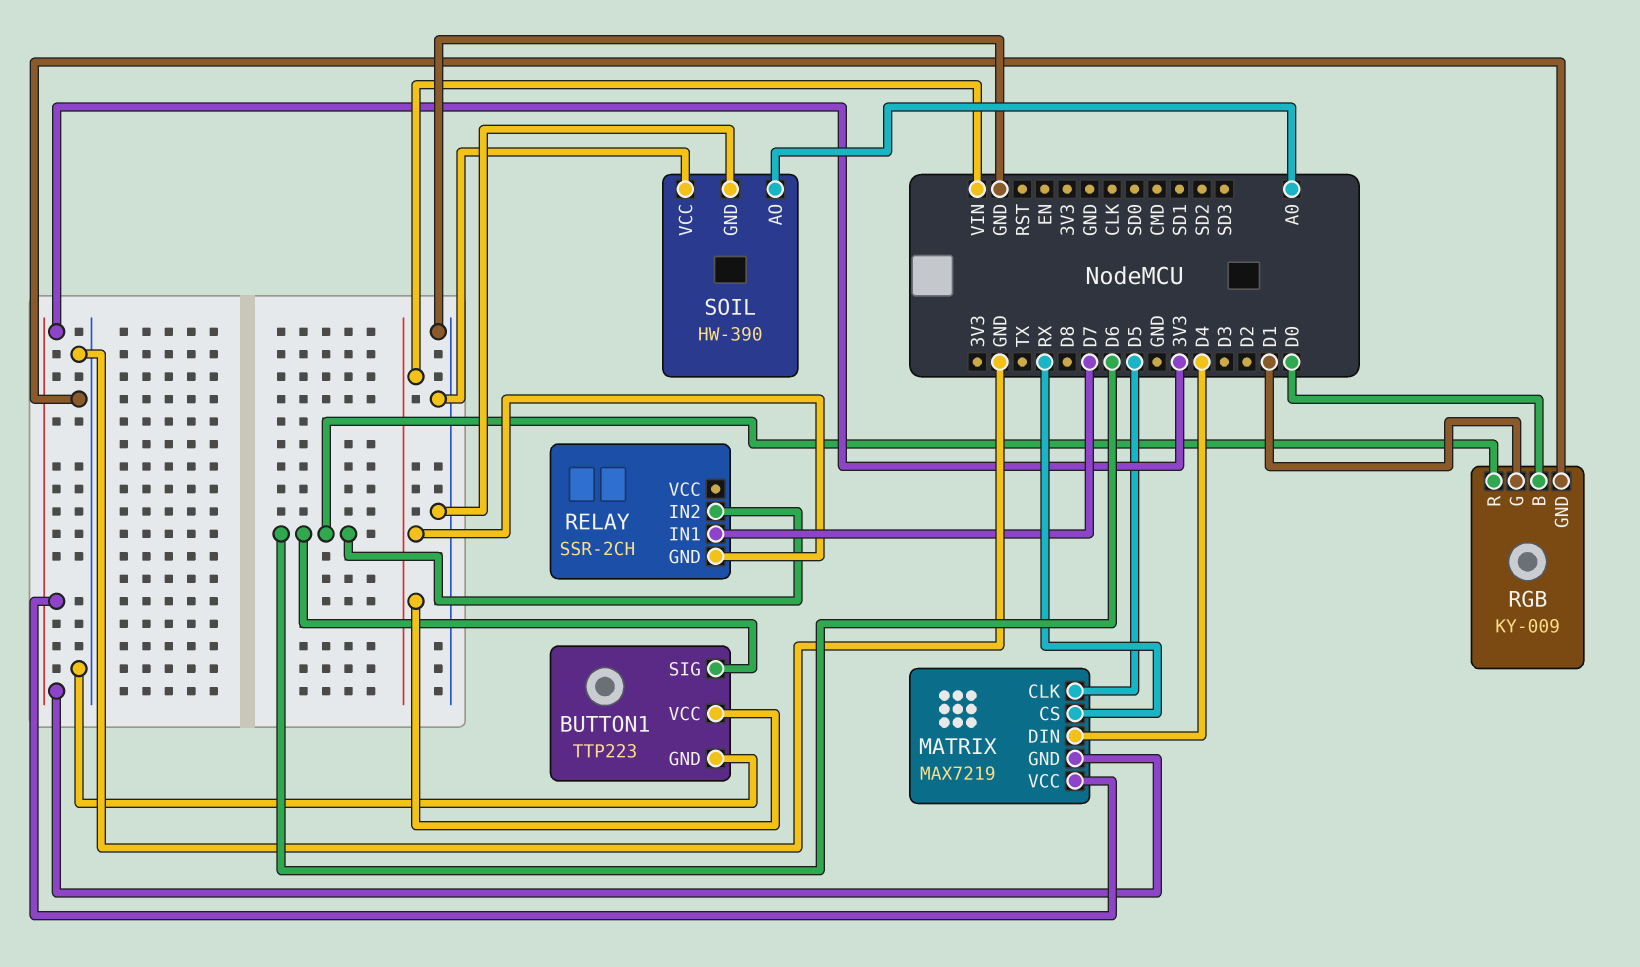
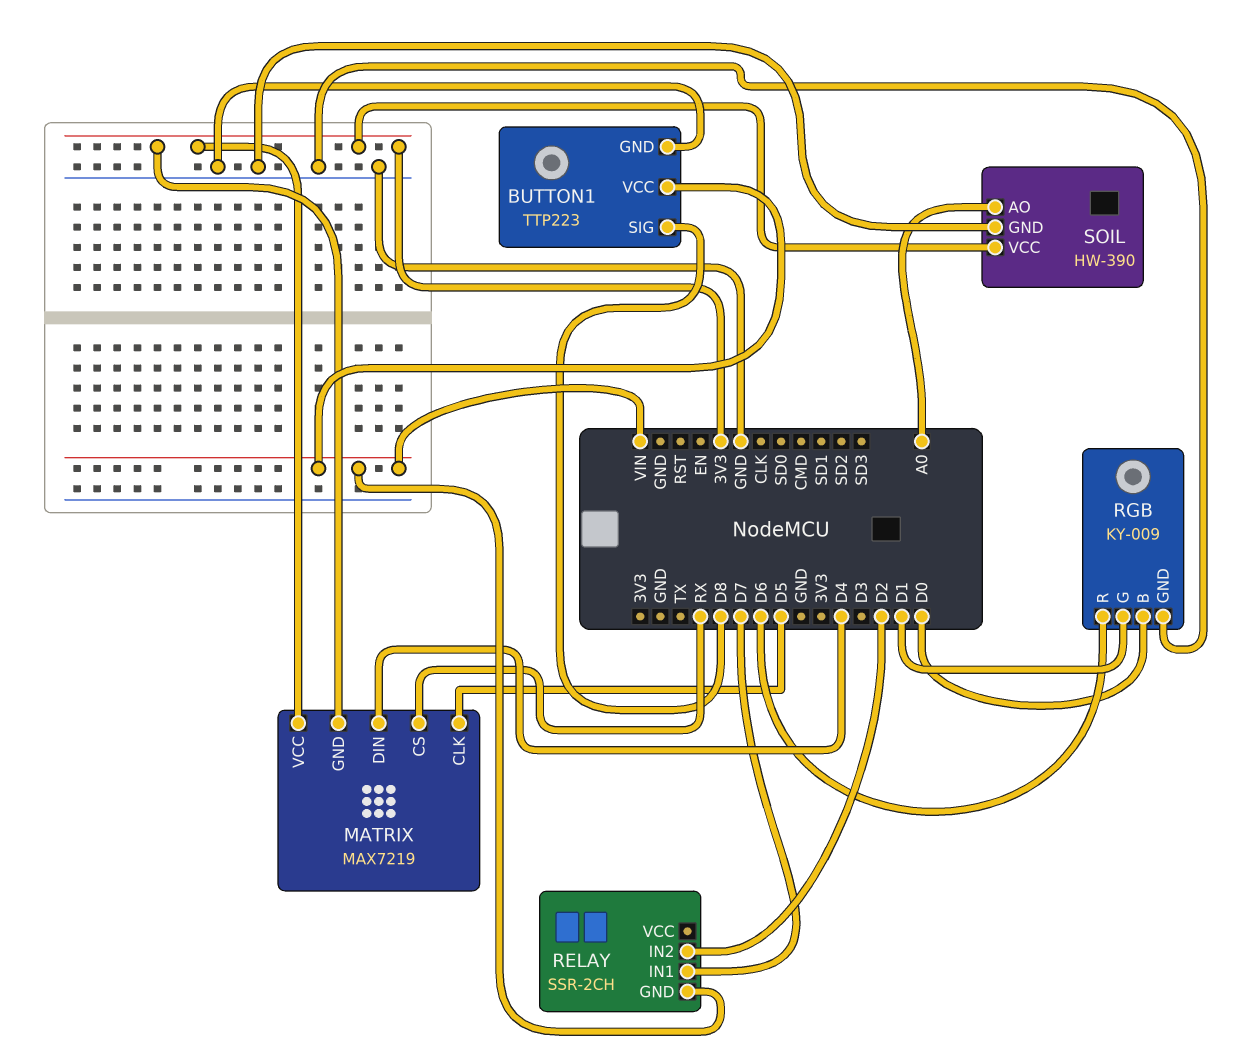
BUTTON1 pin SIG: D6 -> D8
RELAY pin IN2: D6 -> D2
SOIL pin VCC: GND -> 3V3

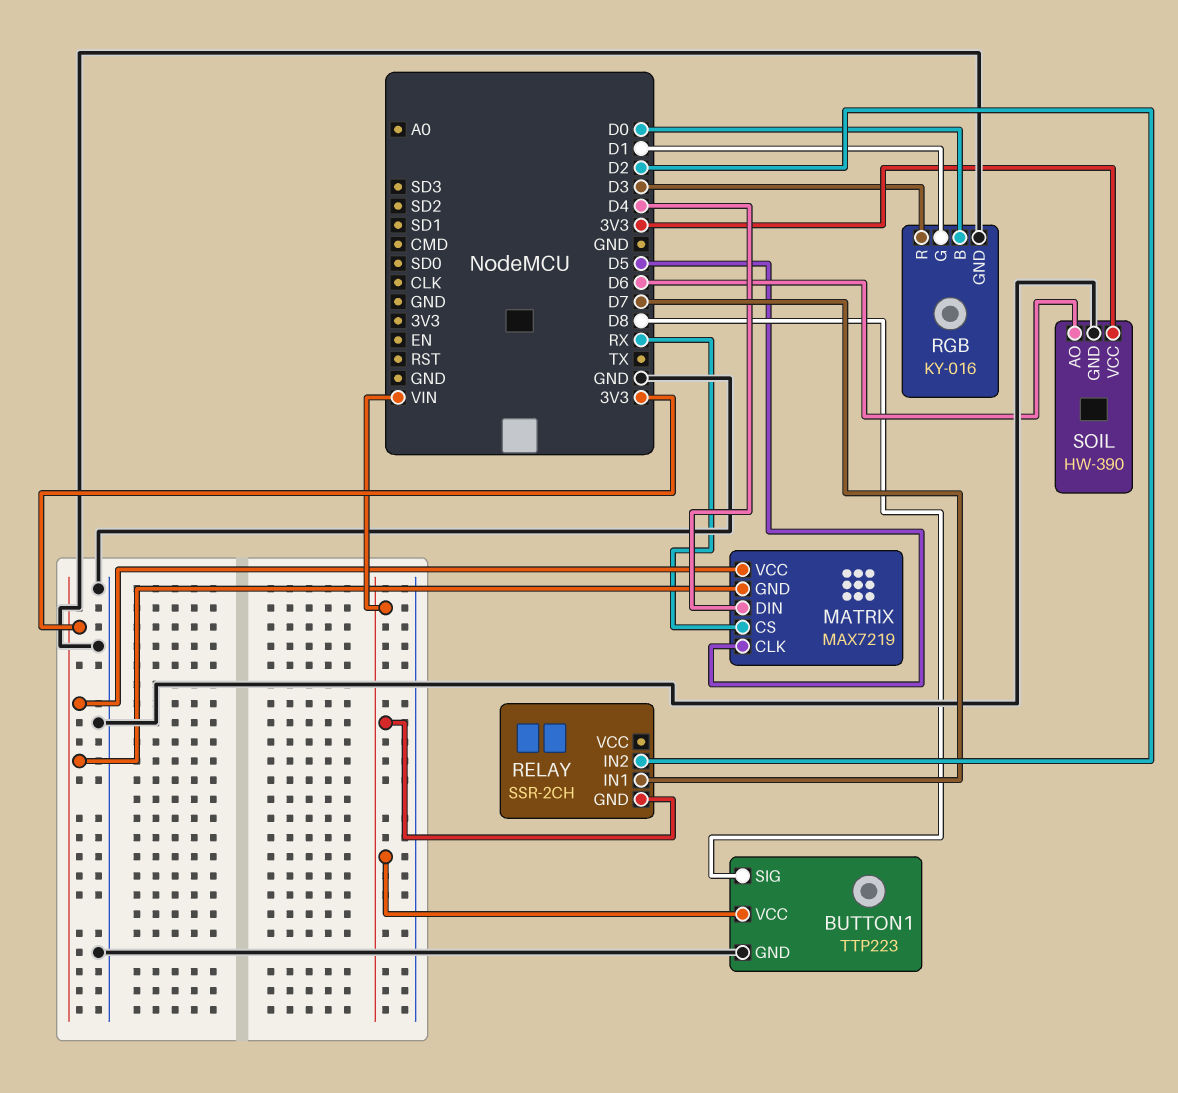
RGB: KY-009 -> KY-016
RGB pin R: D6 -> D3
SOIL pin AO: A0 -> D6

